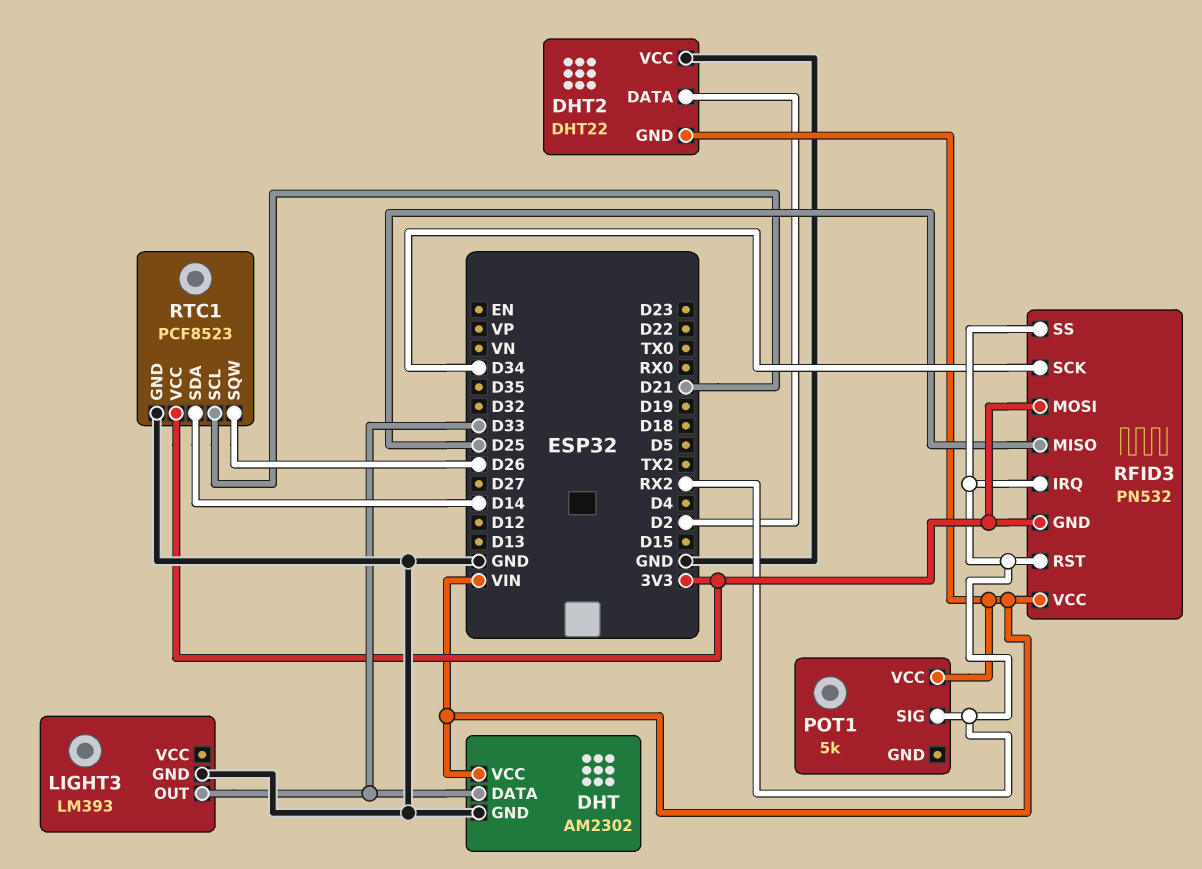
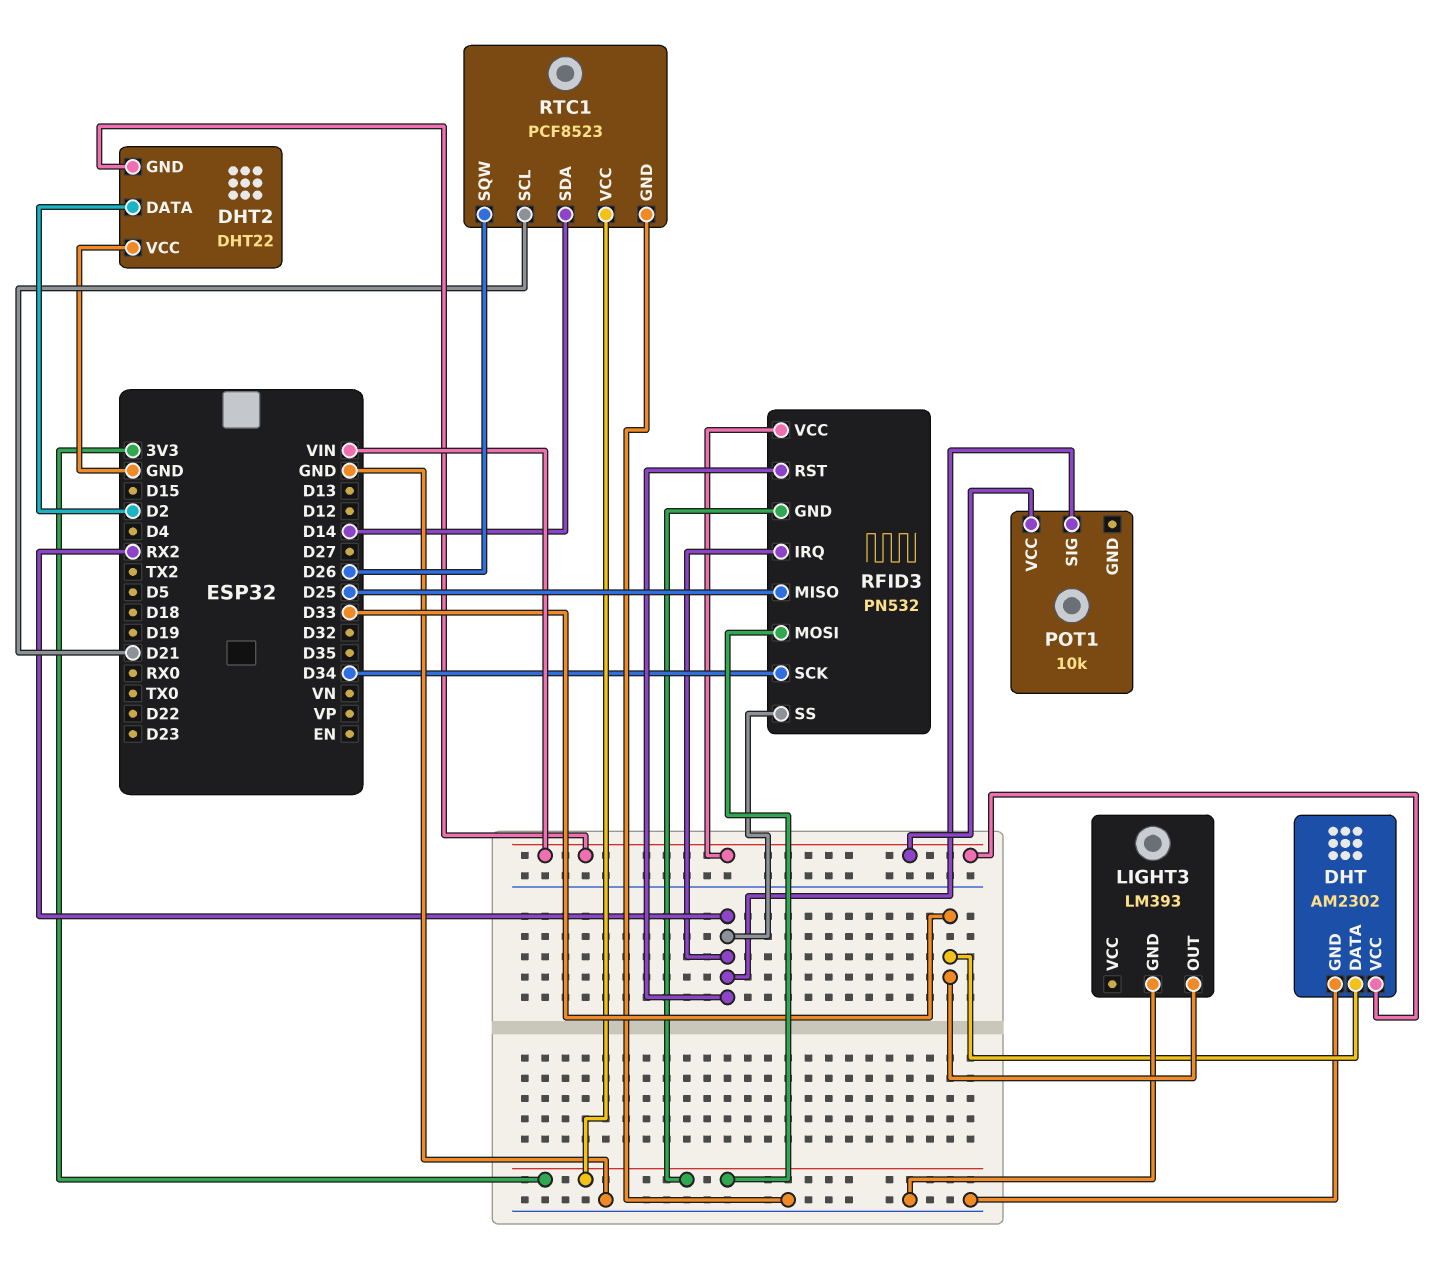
POT1: 5k -> 10k

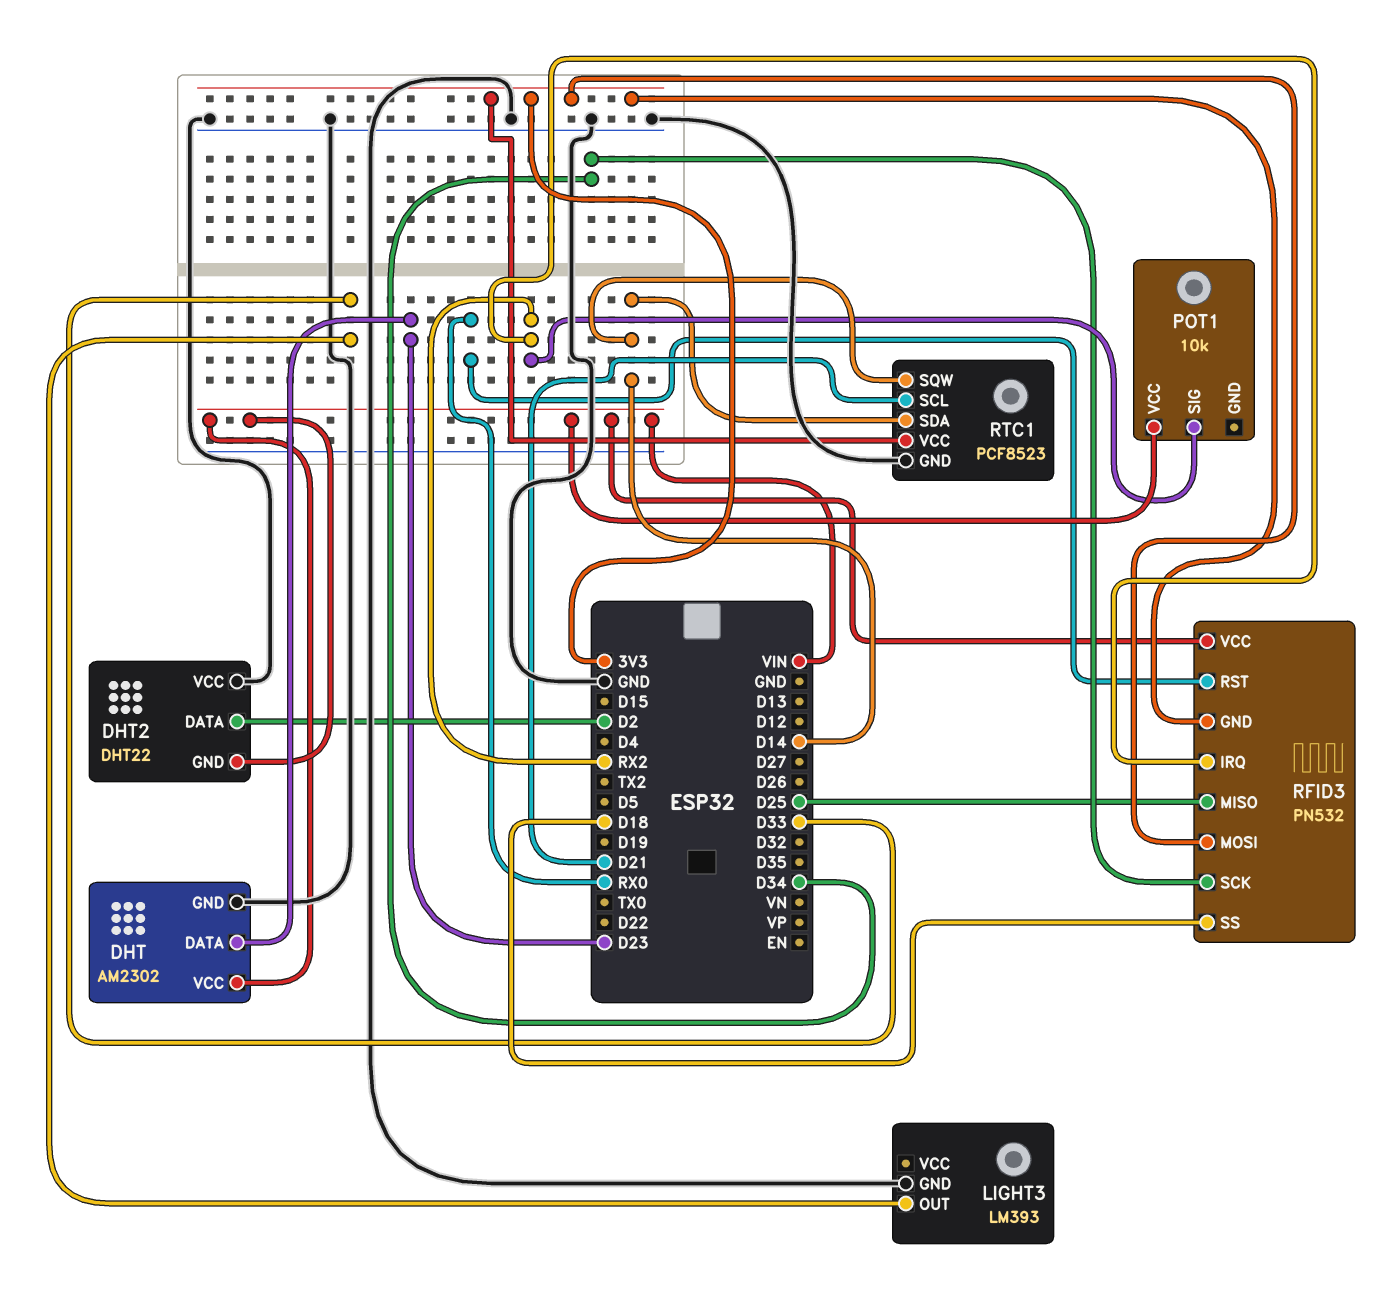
DHT pin DATA: D33 -> D23
RFID3 pin RST: RX2 -> RX0
RFID3 pin SS: RX2 -> D18
RTC1 pin SQW: D26 -> D14

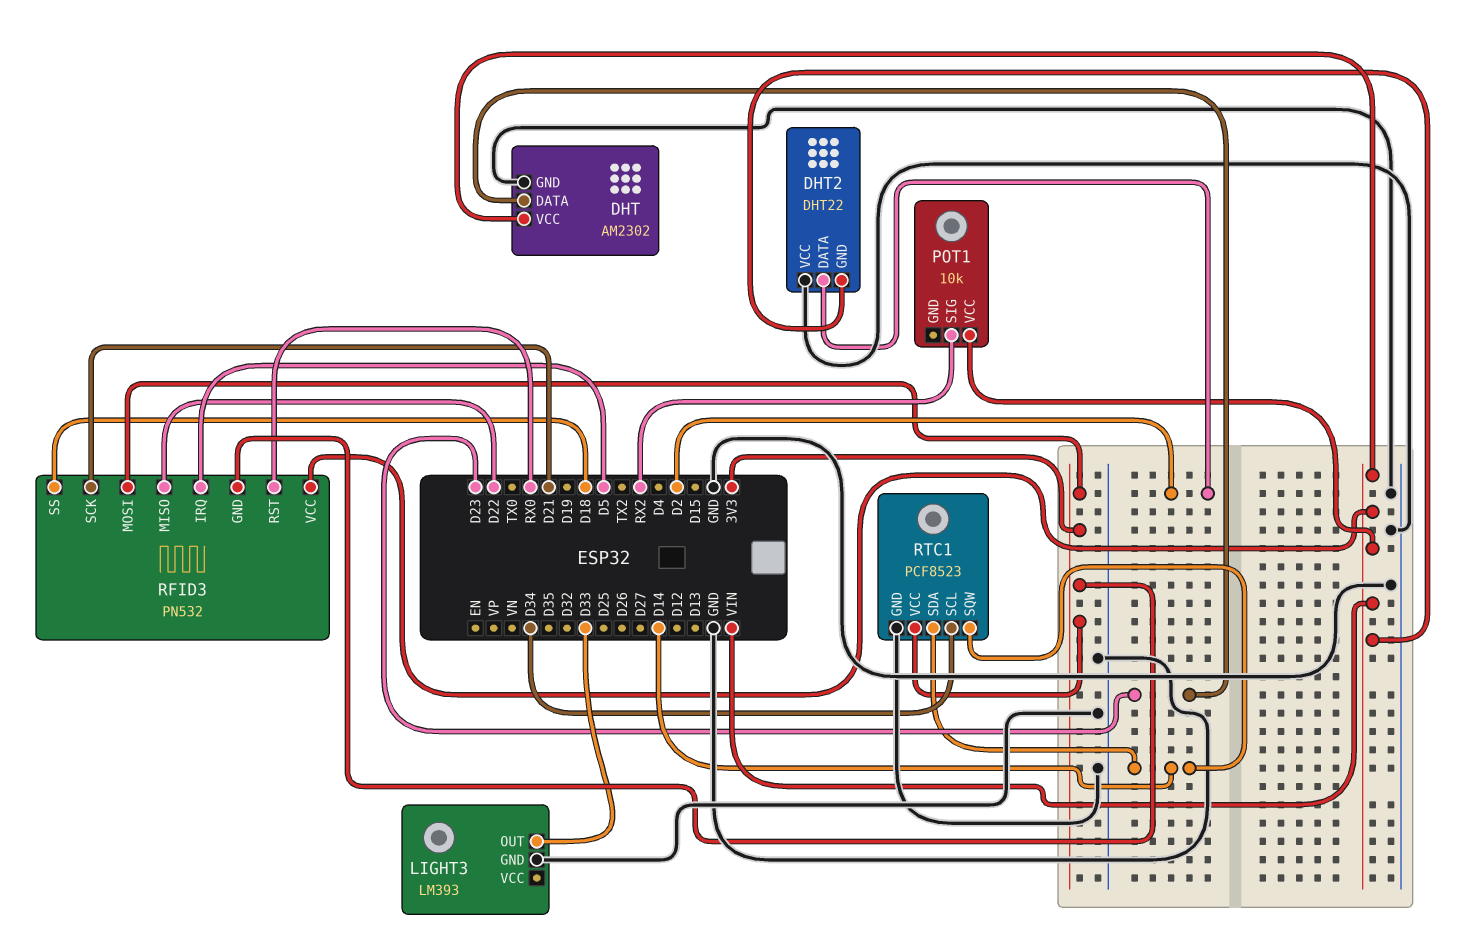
RFID3 pin IRQ: RX2 -> D5
RFID3 pin MISO: D25 -> D22
RFID3 pin SCK: D34 -> D21
RTC1 pin SCL: D21 -> D34

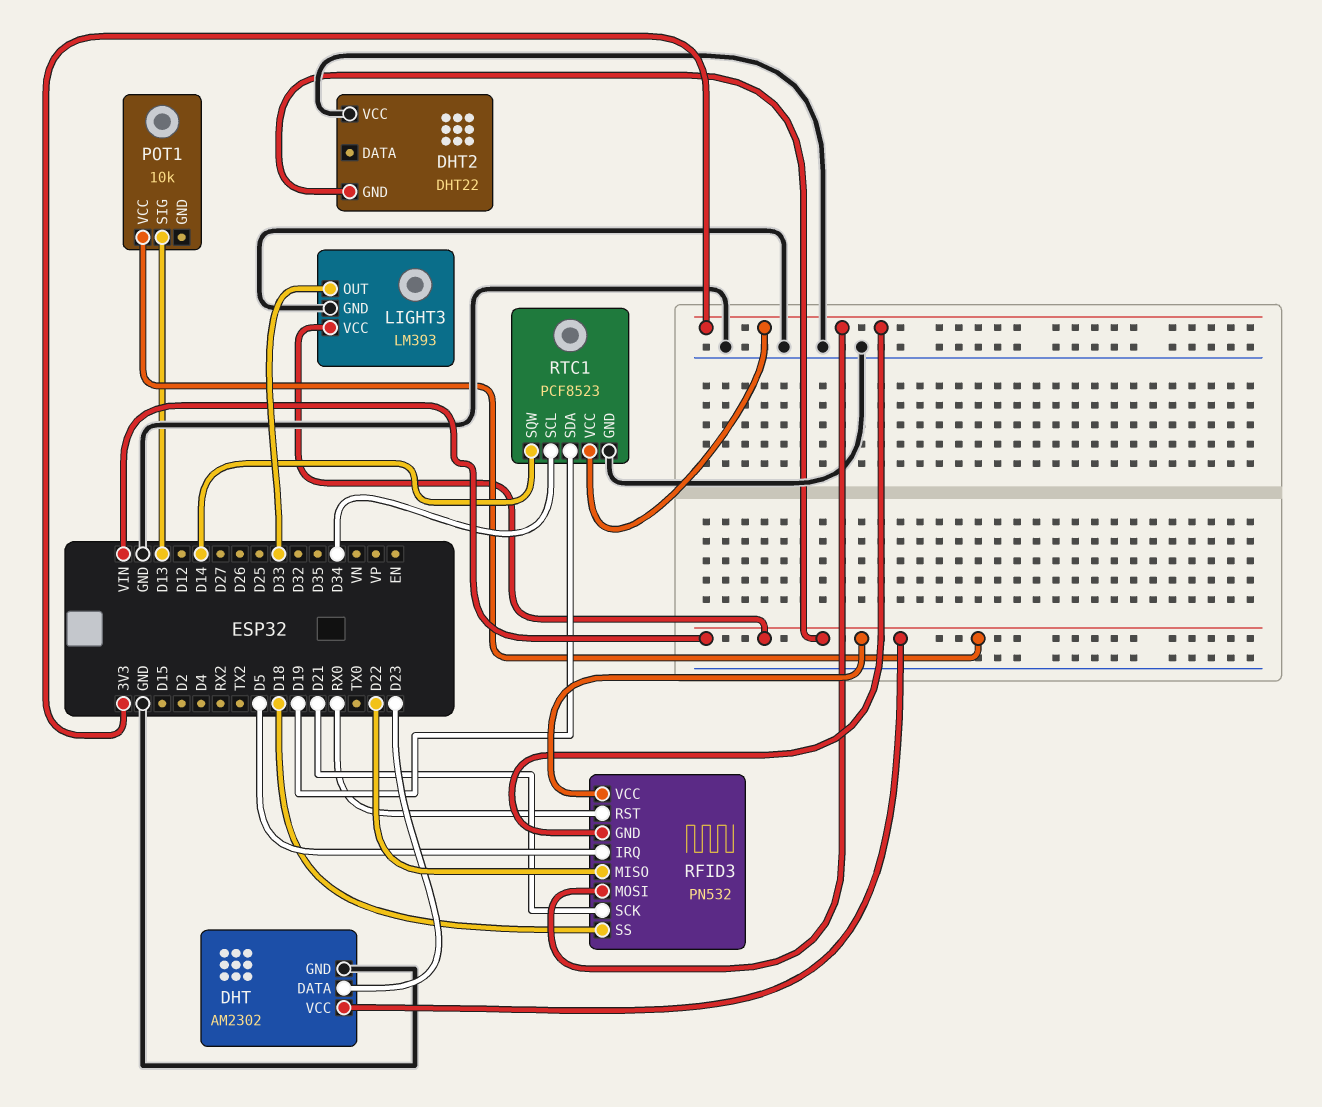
DHT2 pin DATA: D2 -> none
LIGHT3 pin VCC: none -> VIN
POT1 pin SIG: RX2 -> D13
RTC1 pin SDA: D14 -> D19

